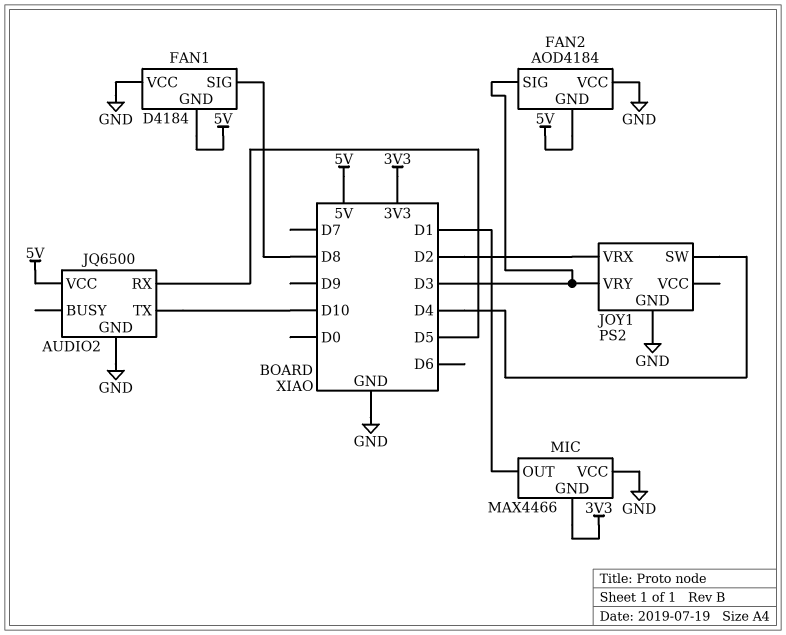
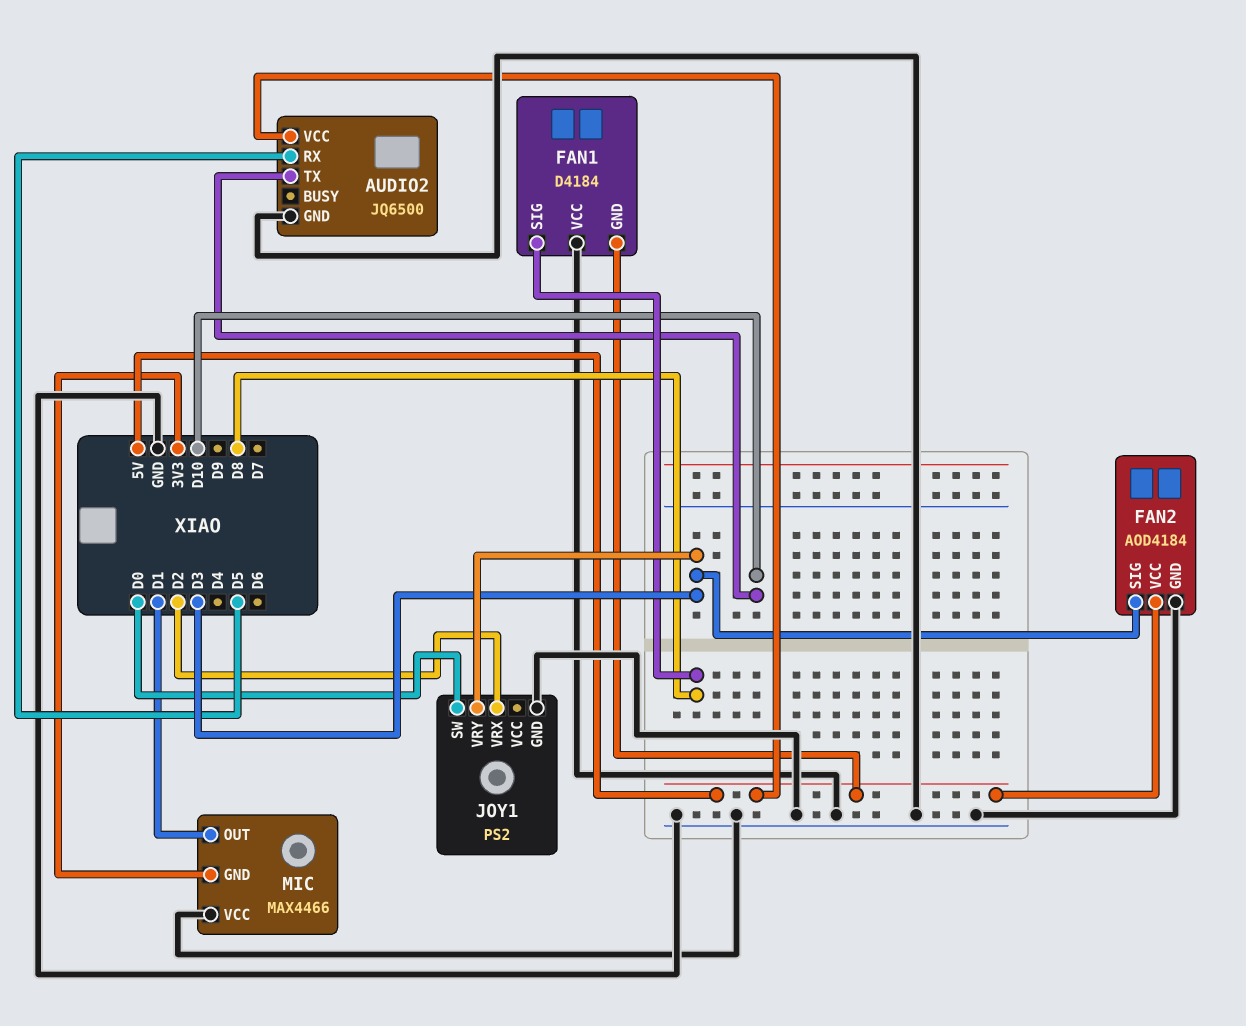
FAN2 pin GND: 5V -> GND
FAN2 pin VCC: GND -> 5V
JOY1 pin SW: D4 -> D0

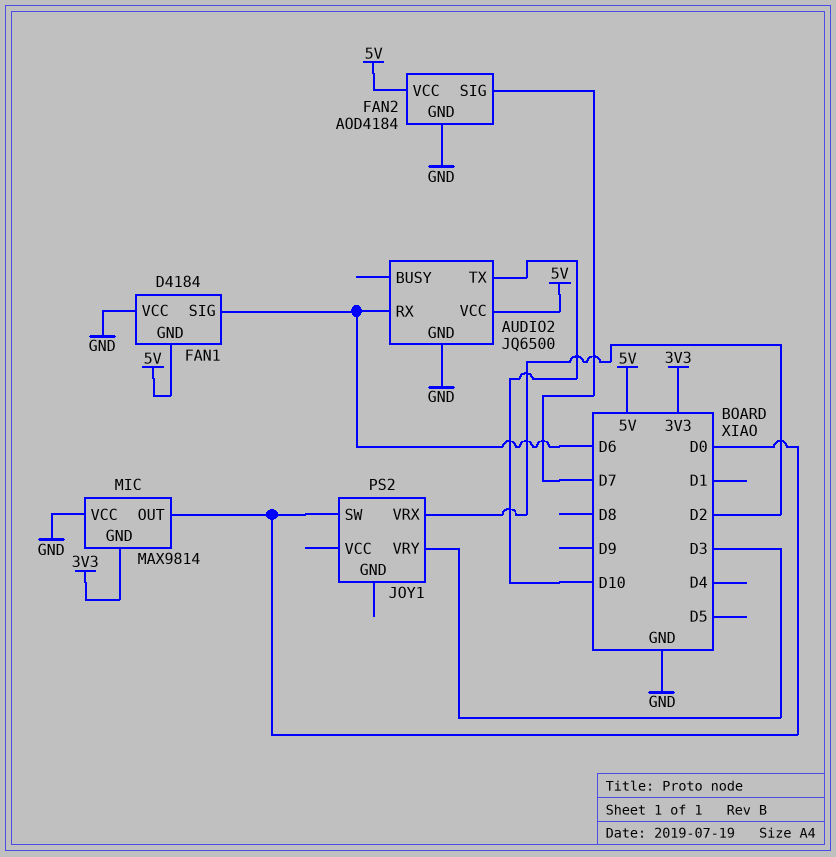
AUDIO2 pin RX: D5 -> D6
FAN1 pin SIG: D8 -> D6
FAN2 pin SIG: D3 -> D7
JOY1 pin GND: GND -> none
MIC: MAX4466 -> MAX9814
MIC pin OUT: D1 -> D0

